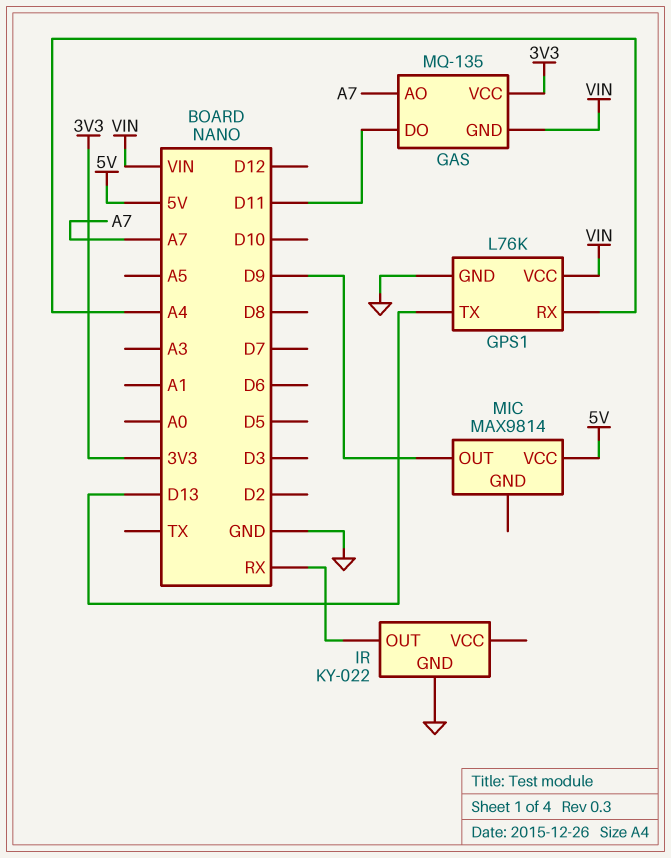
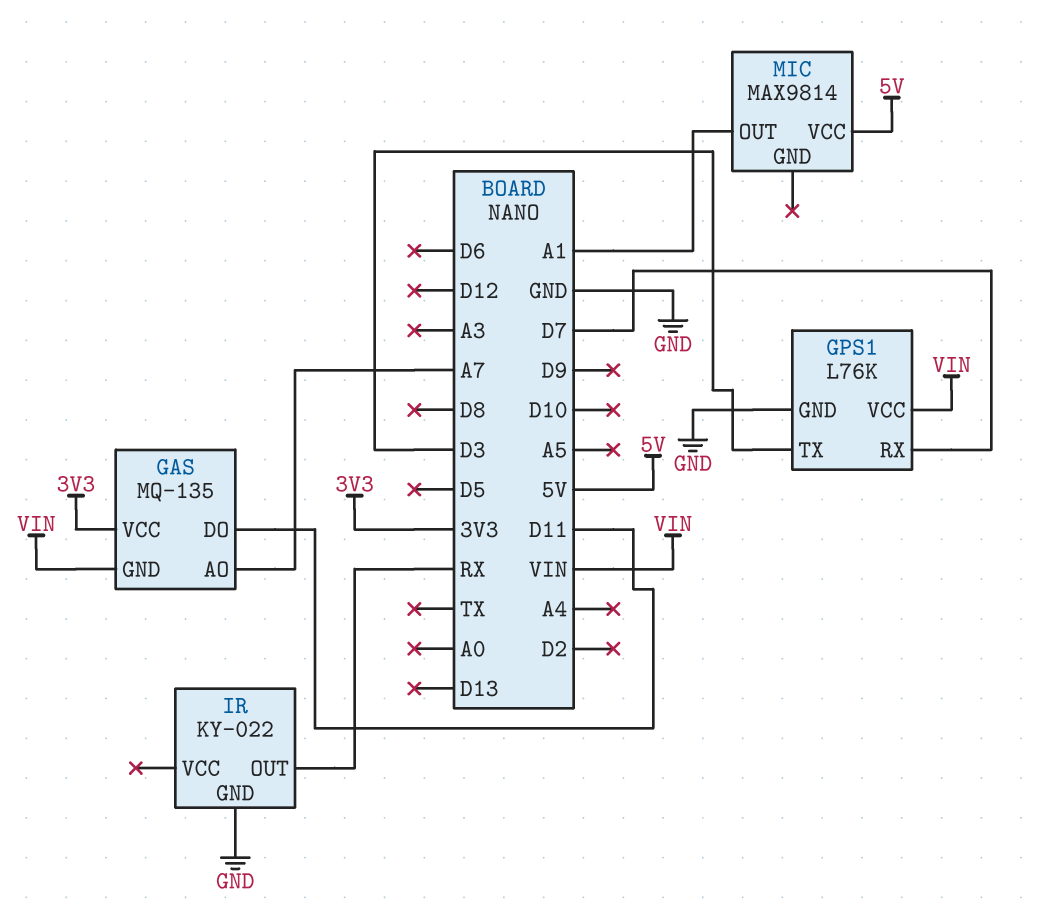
GPS1 pin RX: A4 -> D7
GPS1 pin TX: D13 -> D3
MIC pin OUT: D9 -> A1

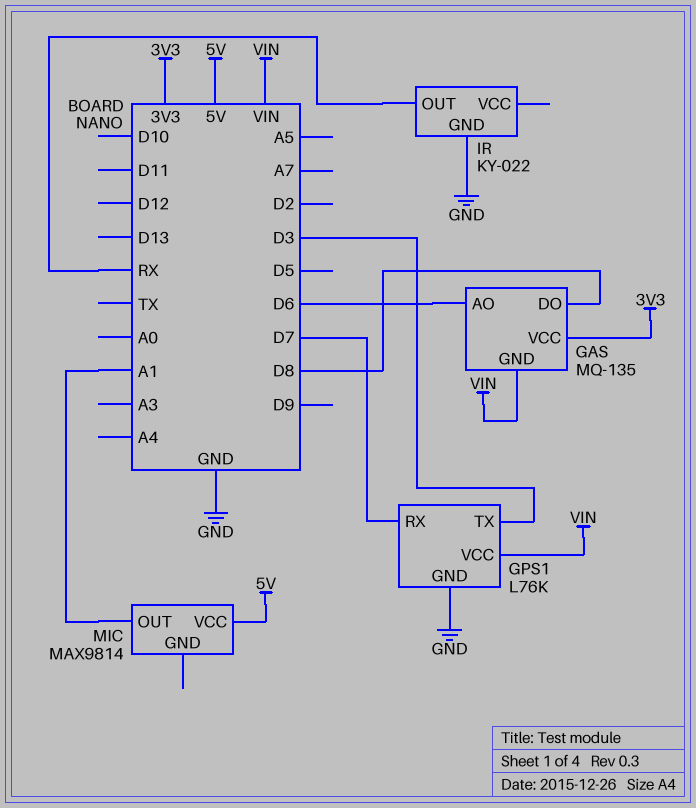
GAS pin AO: A7 -> D6
GAS pin DO: D11 -> D8

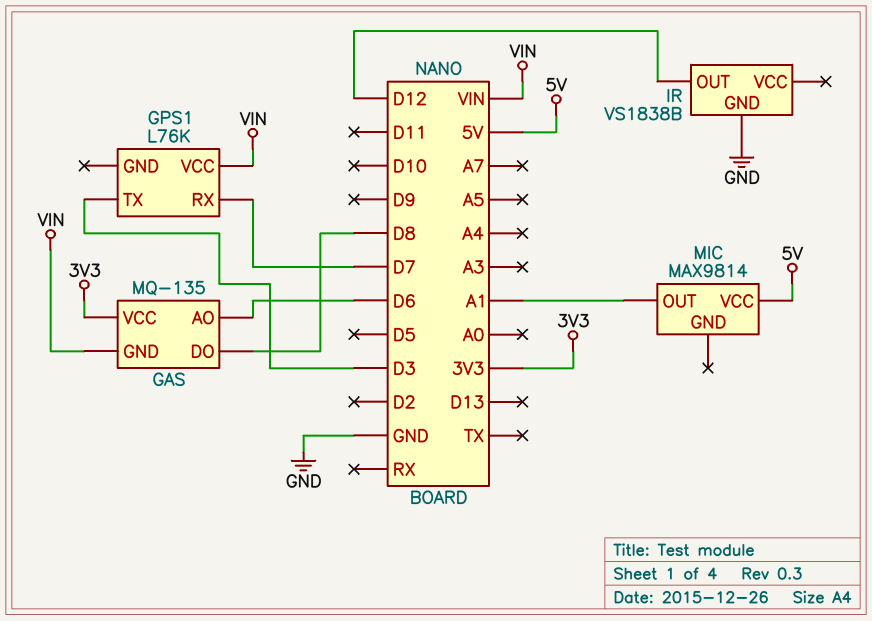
GPS1 pin GND: GND -> none
IR: KY-022 -> VS1838B
IR pin OUT: RX -> D12

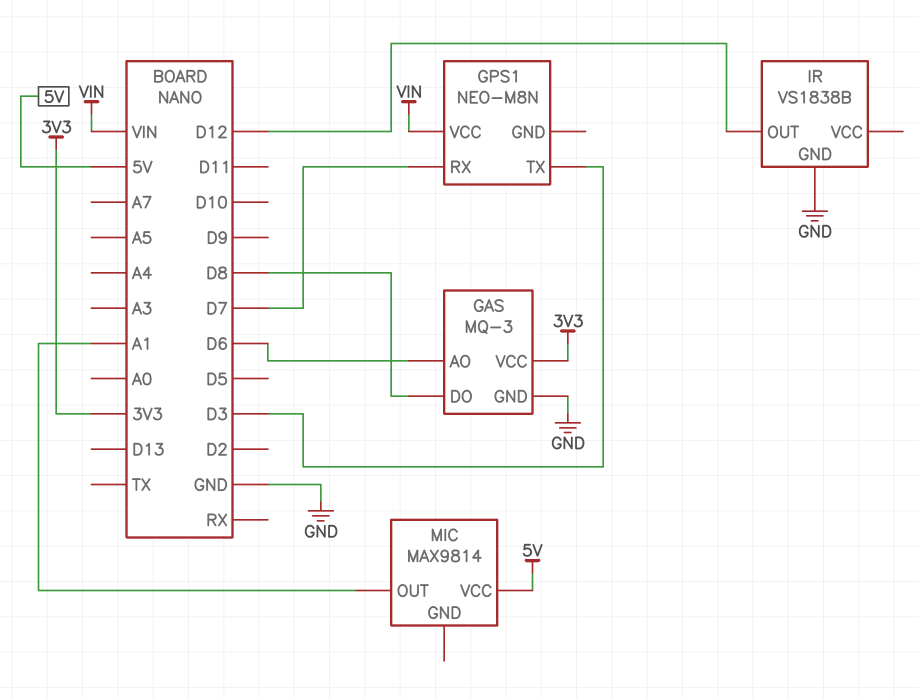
GAS: MQ-135 -> MQ-3
GAS pin GND: VIN -> GND
GPS1: L76K -> NEO-M8N

